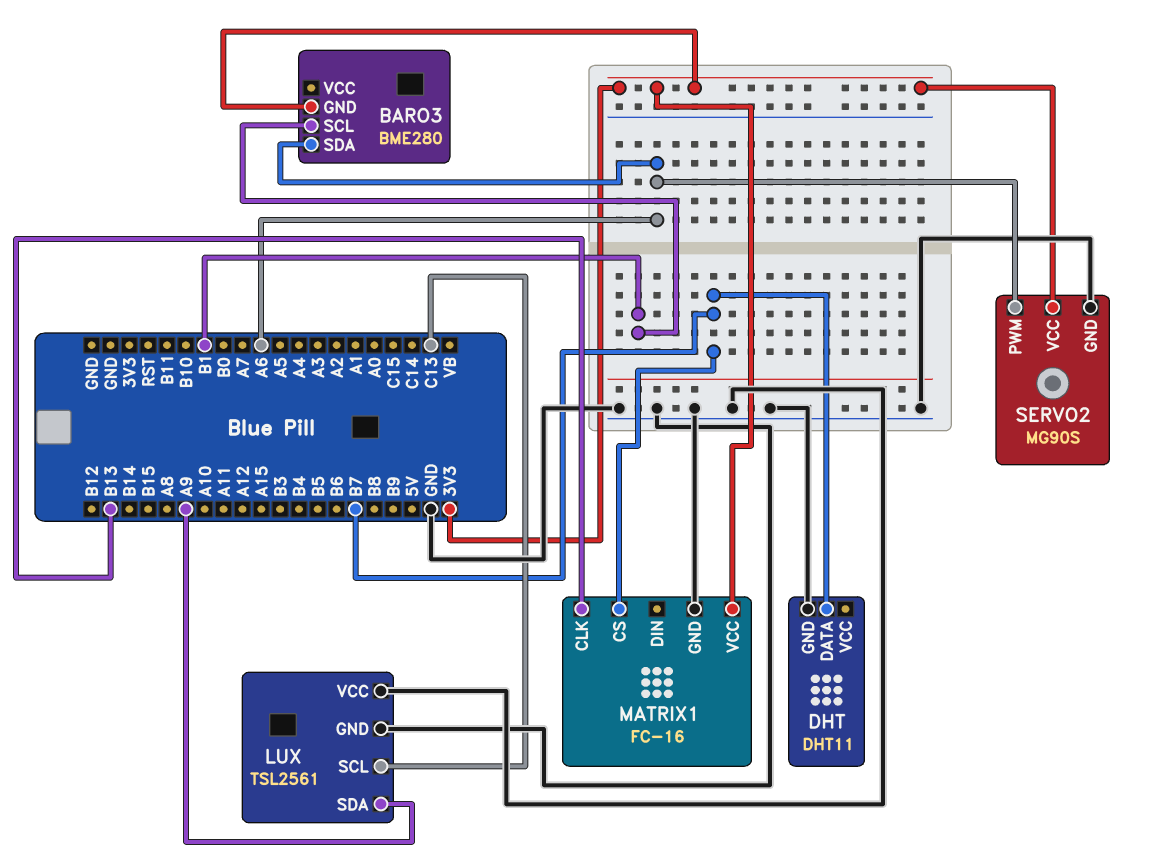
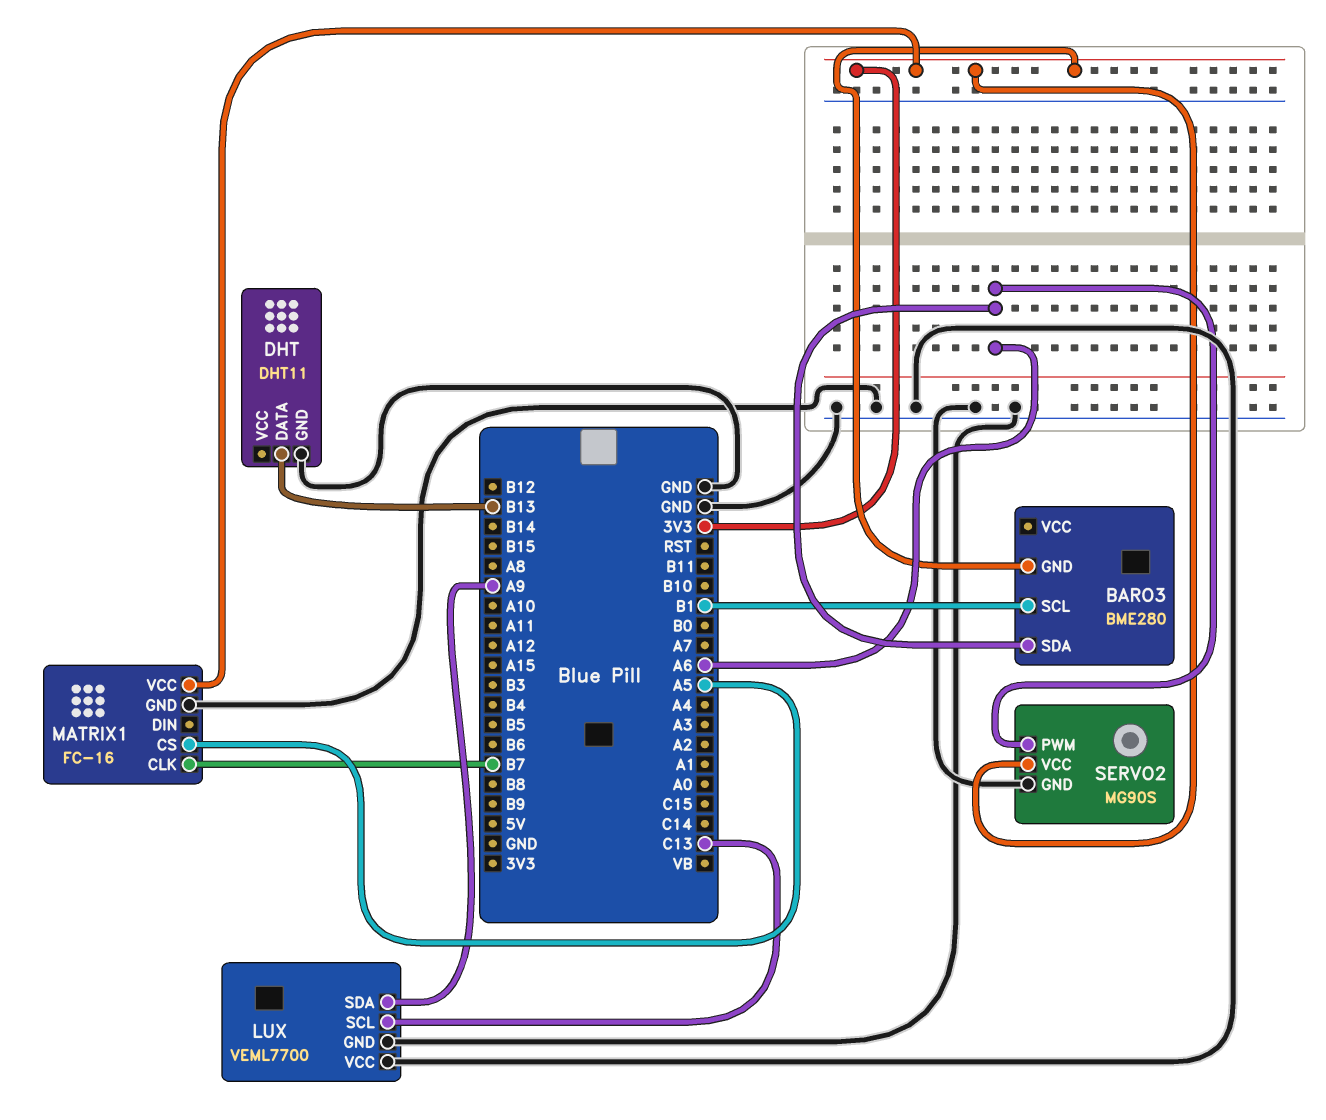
DHT pin DATA: B7 -> B13
LUX: TSL2561 -> VEML7700
MATRIX1 pin CLK: B13 -> B7
MATRIX1 pin CS: B7 -> A5

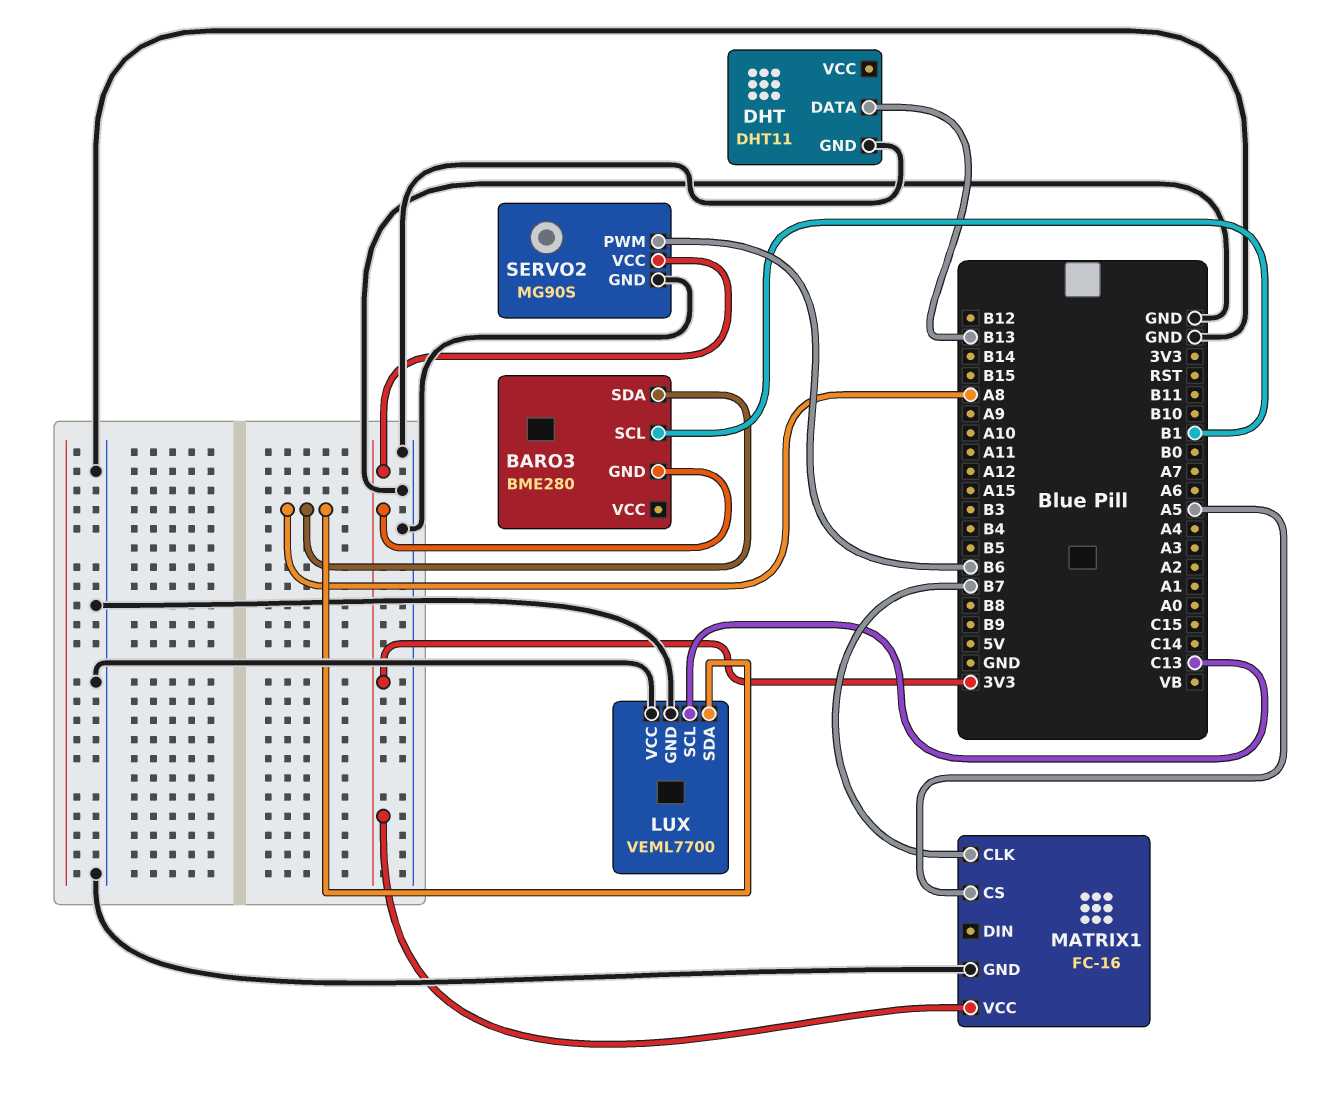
BARO3 pin SDA: A6 -> A8
LUX pin SDA: A9 -> A8
SERVO2 pin PWM: A6 -> B6

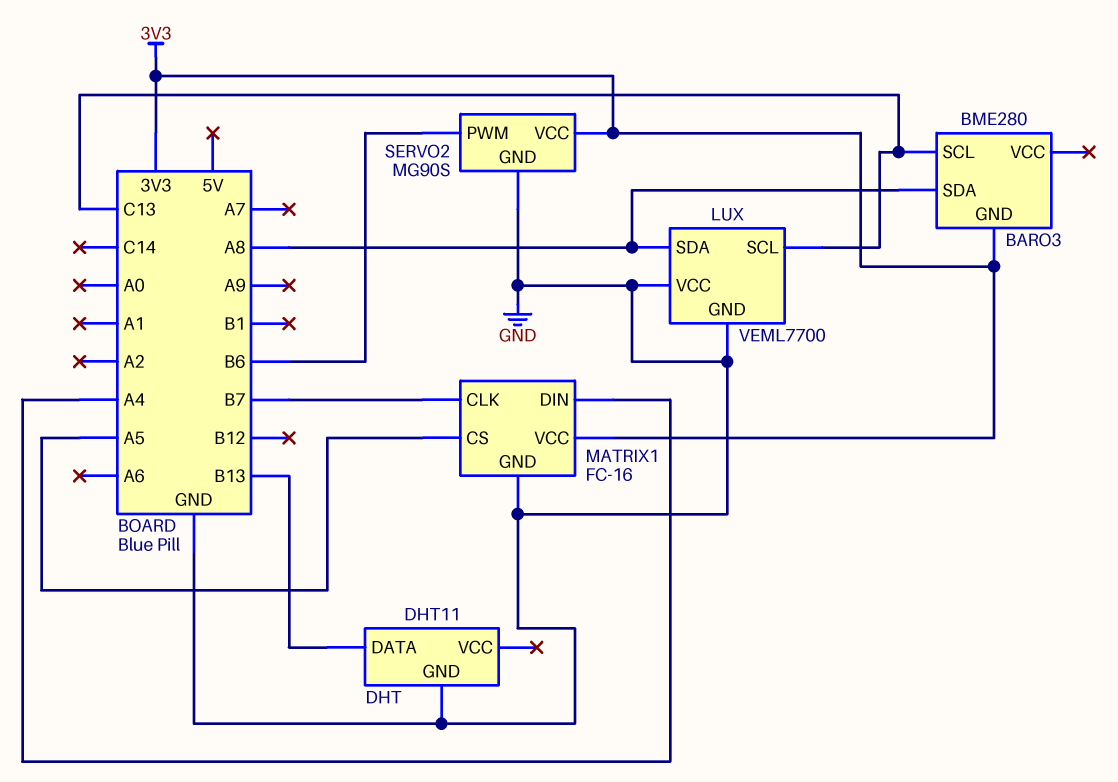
BARO3 pin SCL: B1 -> C13
MATRIX1 pin DIN: none -> A4

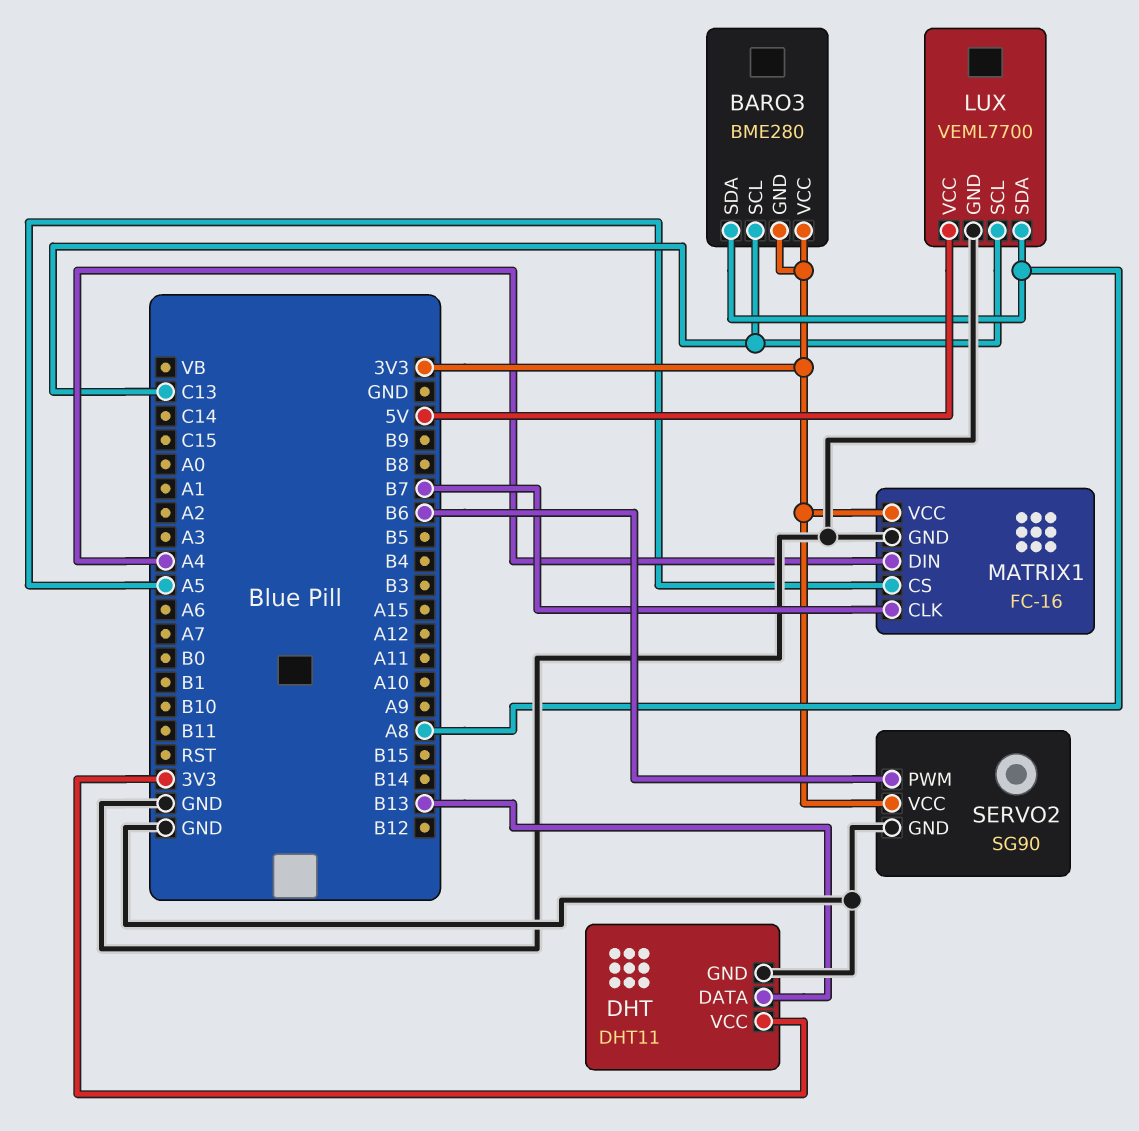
BARO3 pin VCC: none -> 3V3
DHT pin VCC: none -> 3V3
LUX pin VCC: GND -> 5V
SERVO2: MG90S -> SG90

